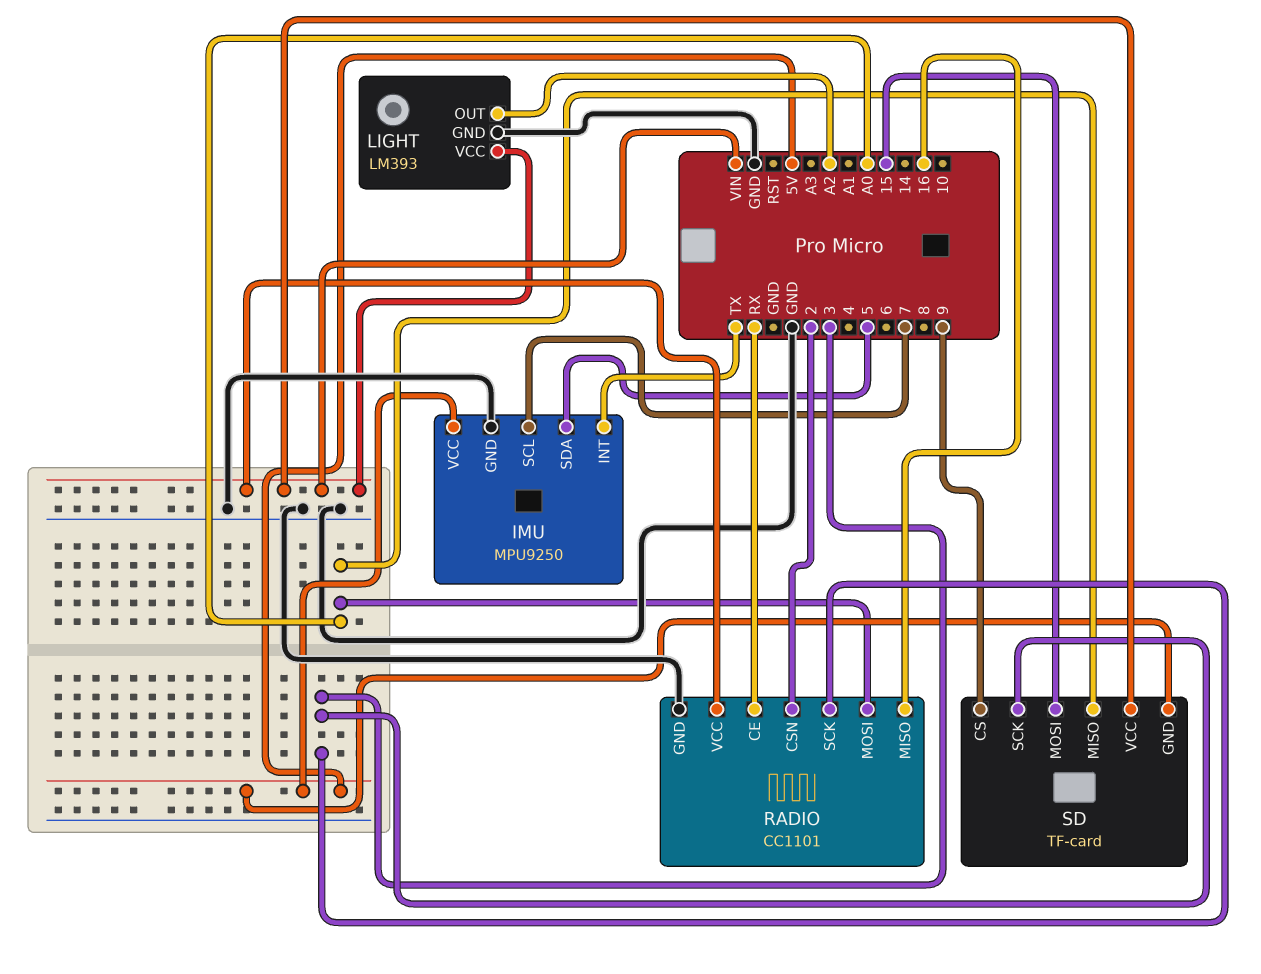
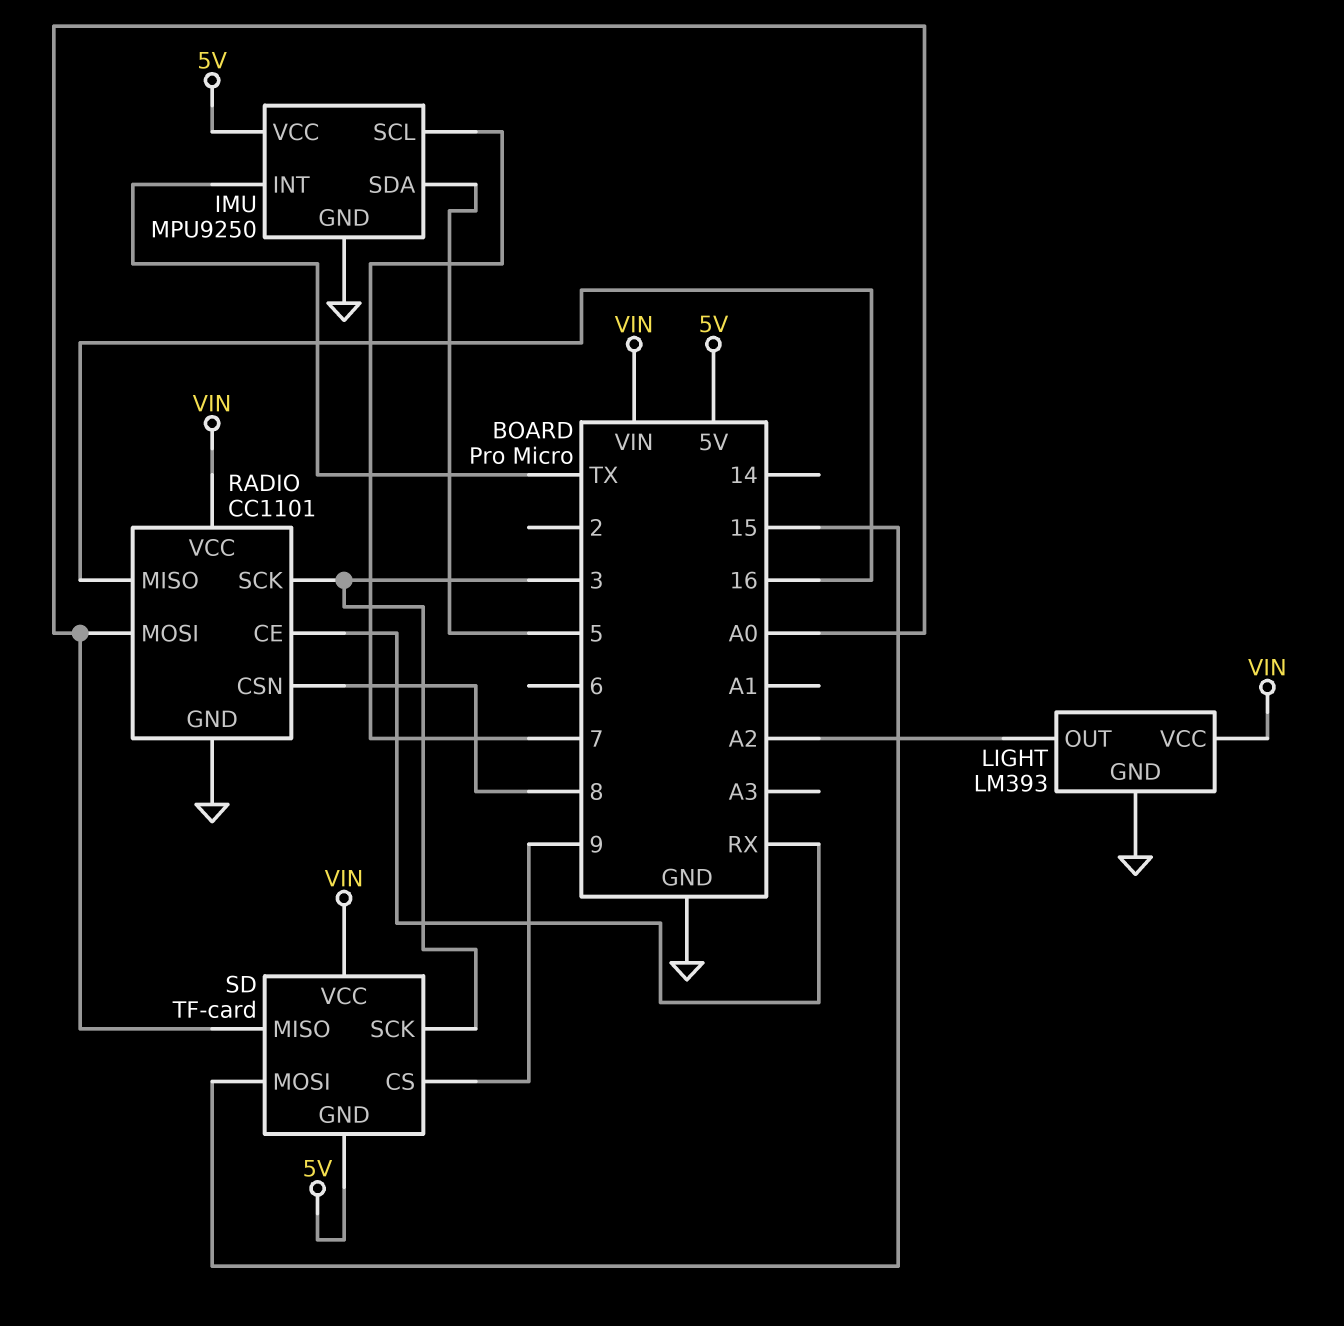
RADIO pin CSN: 2 -> 8

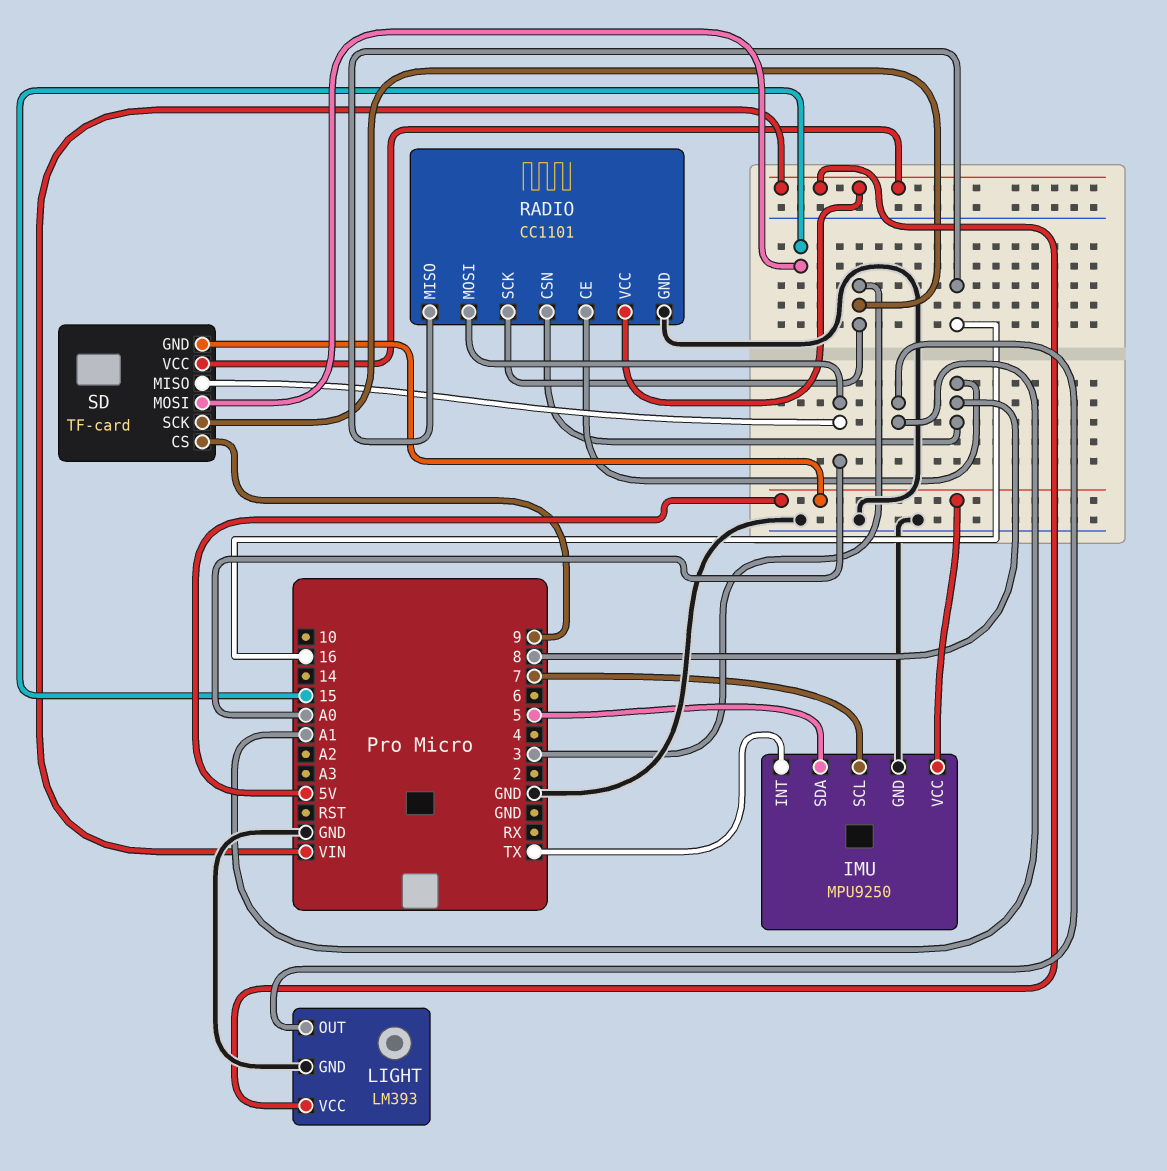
LIGHT pin OUT: A2 -> A1
RADIO pin CE: RX -> 8

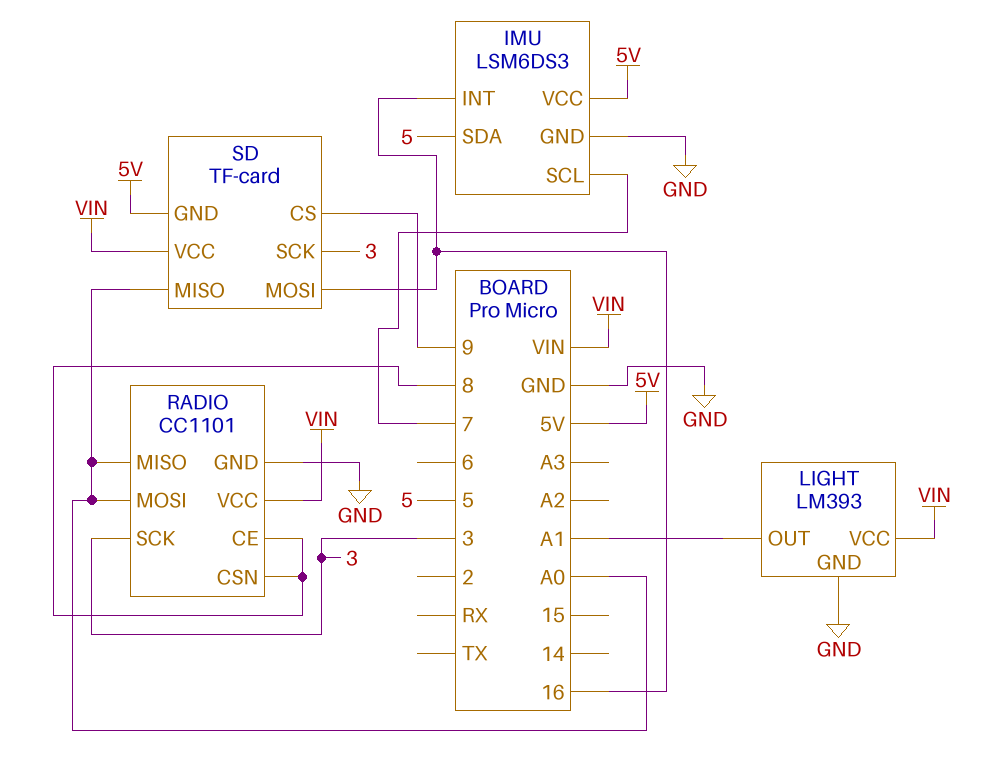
IMU: MPU9250 -> LSM6DS3
IMU pin INT: TX -> 16
RADIO pin MISO: 16 -> A0
SD pin MOSI: 15 -> 16

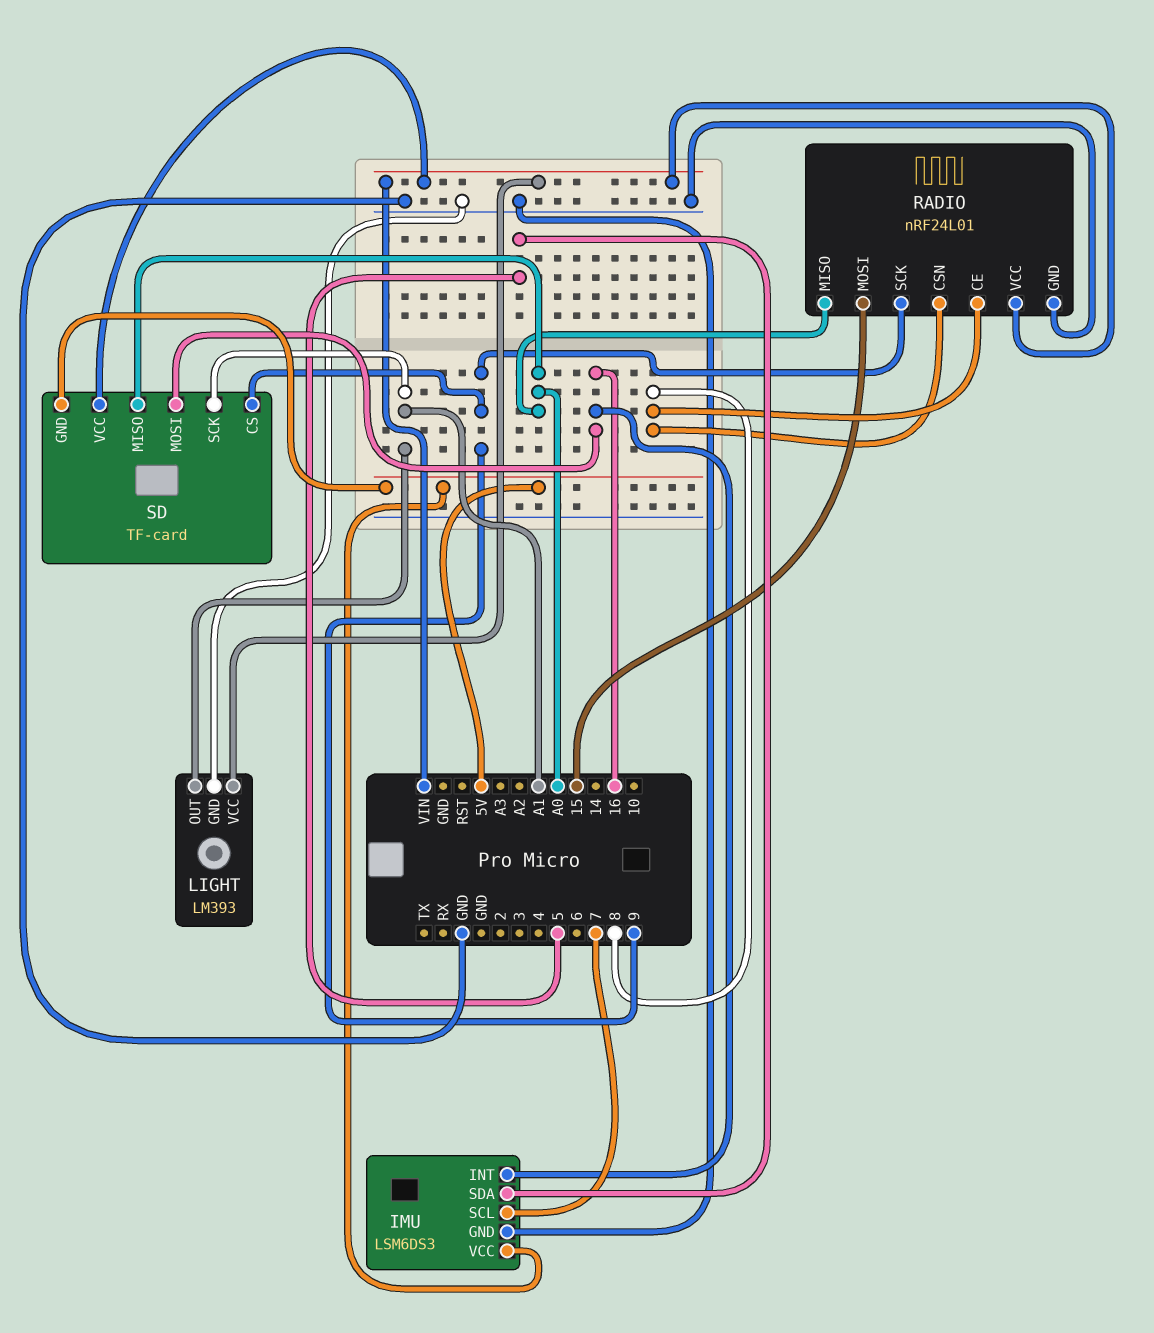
RADIO: CC1101 -> nRF24L01
RADIO pin MOSI: A0 -> 15
RADIO pin SCK: 3 -> 9
SD pin SCK: 3 -> A1

